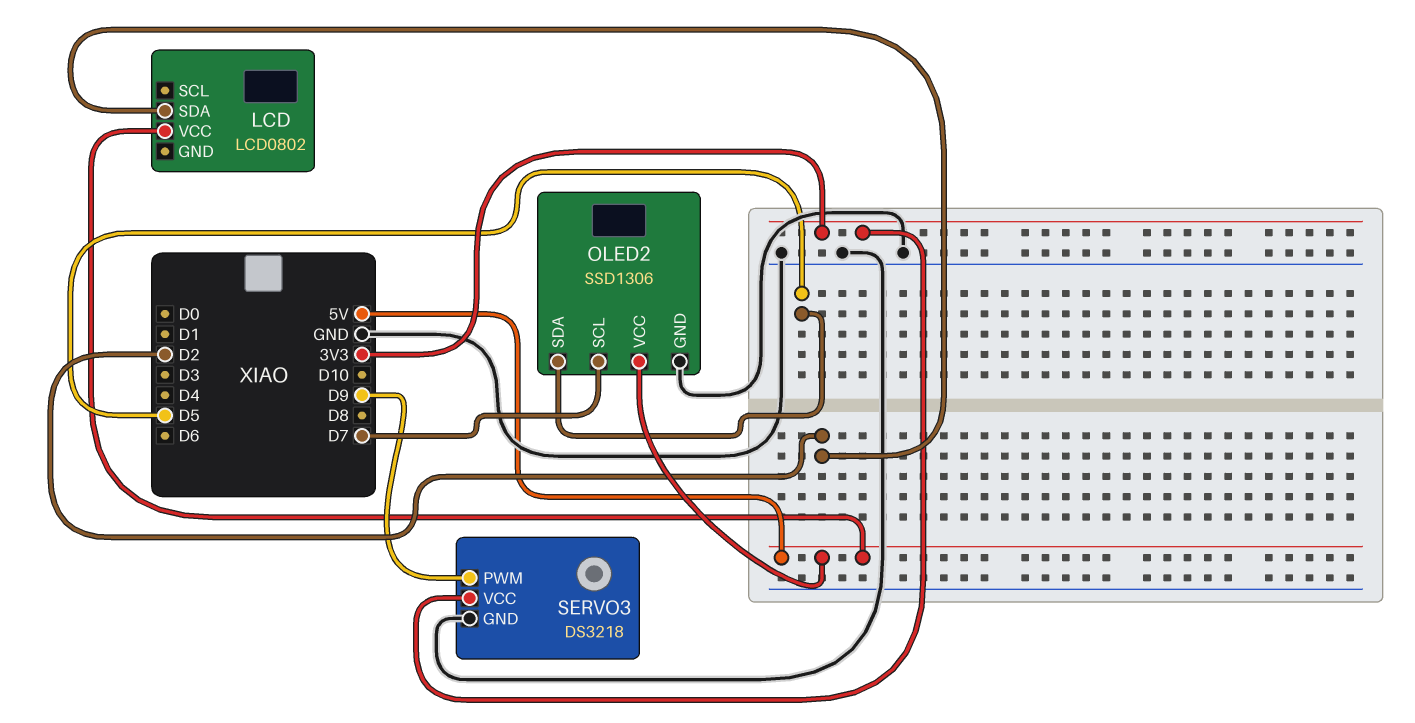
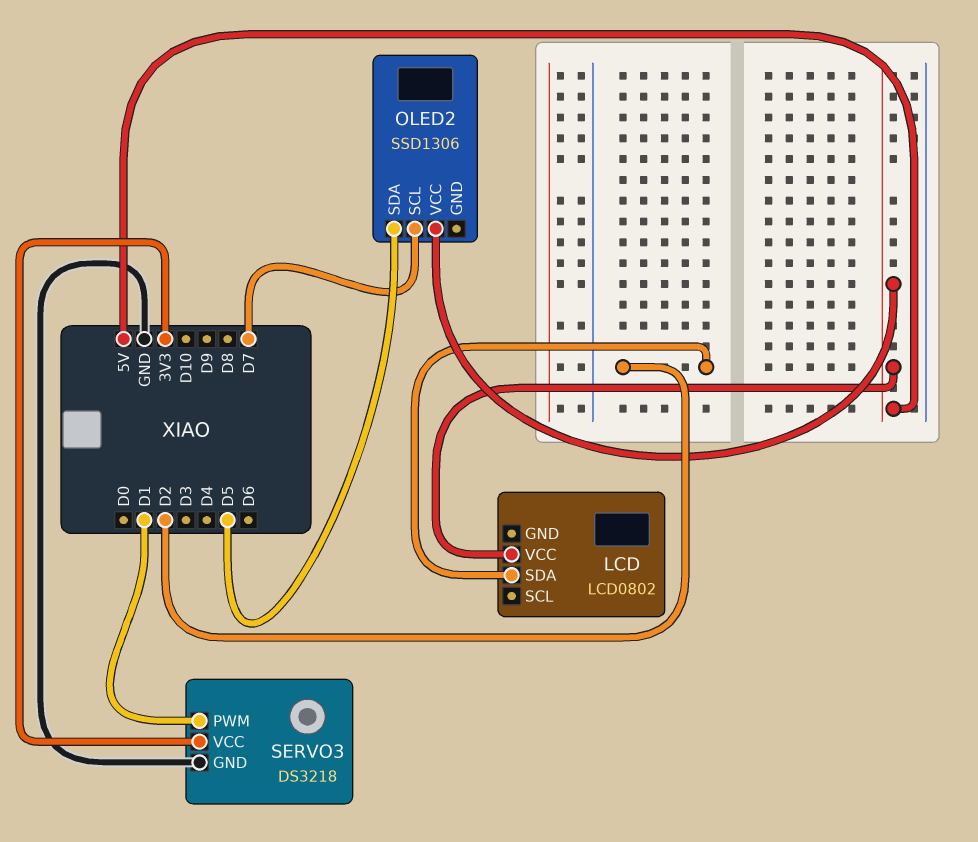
OLED2 pin GND: GND -> none
SERVO3 pin PWM: D9 -> D1

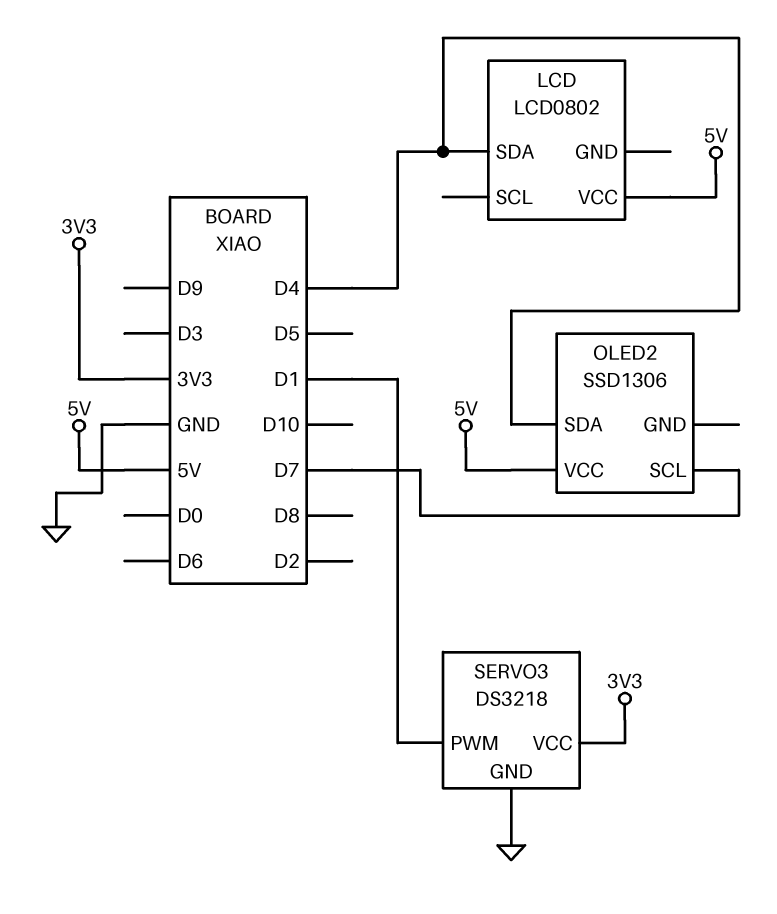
LCD pin SDA: D2 -> D4
OLED2 pin SDA: D5 -> D4

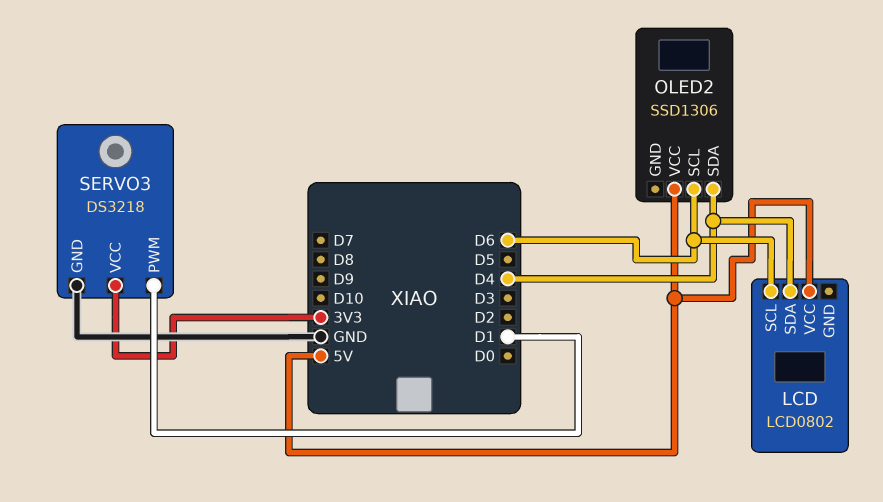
LCD pin SCL: none -> D6
OLED2 pin SCL: D7 -> D6

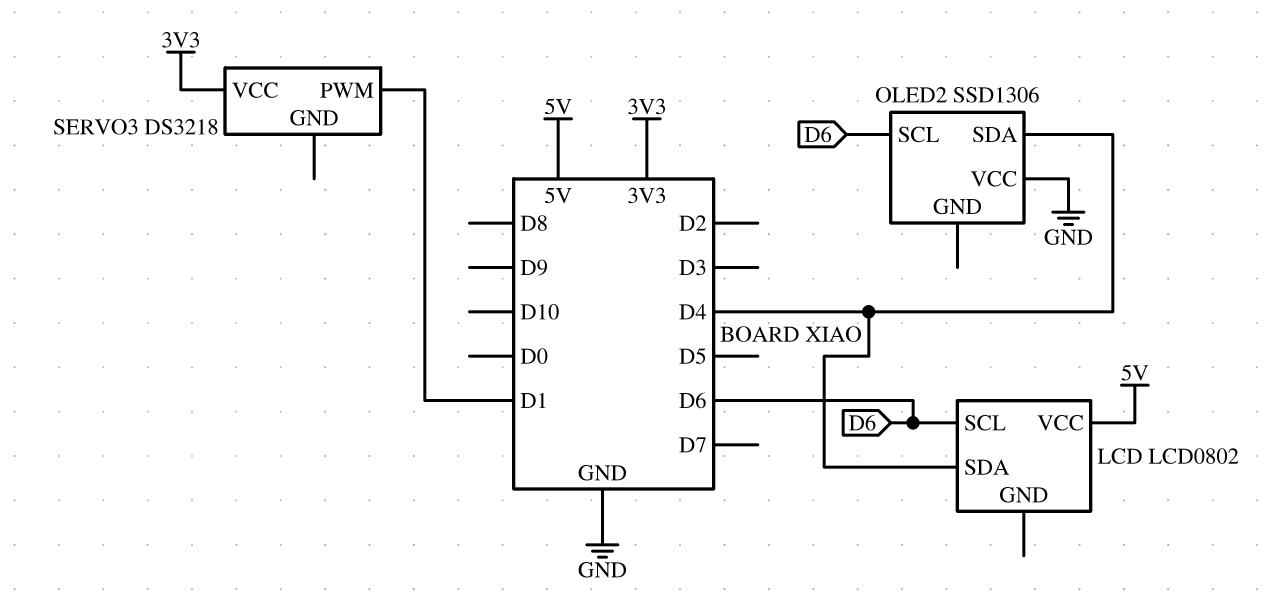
OLED2 pin VCC: 5V -> GND
SERVO3 pin GND: GND -> none

